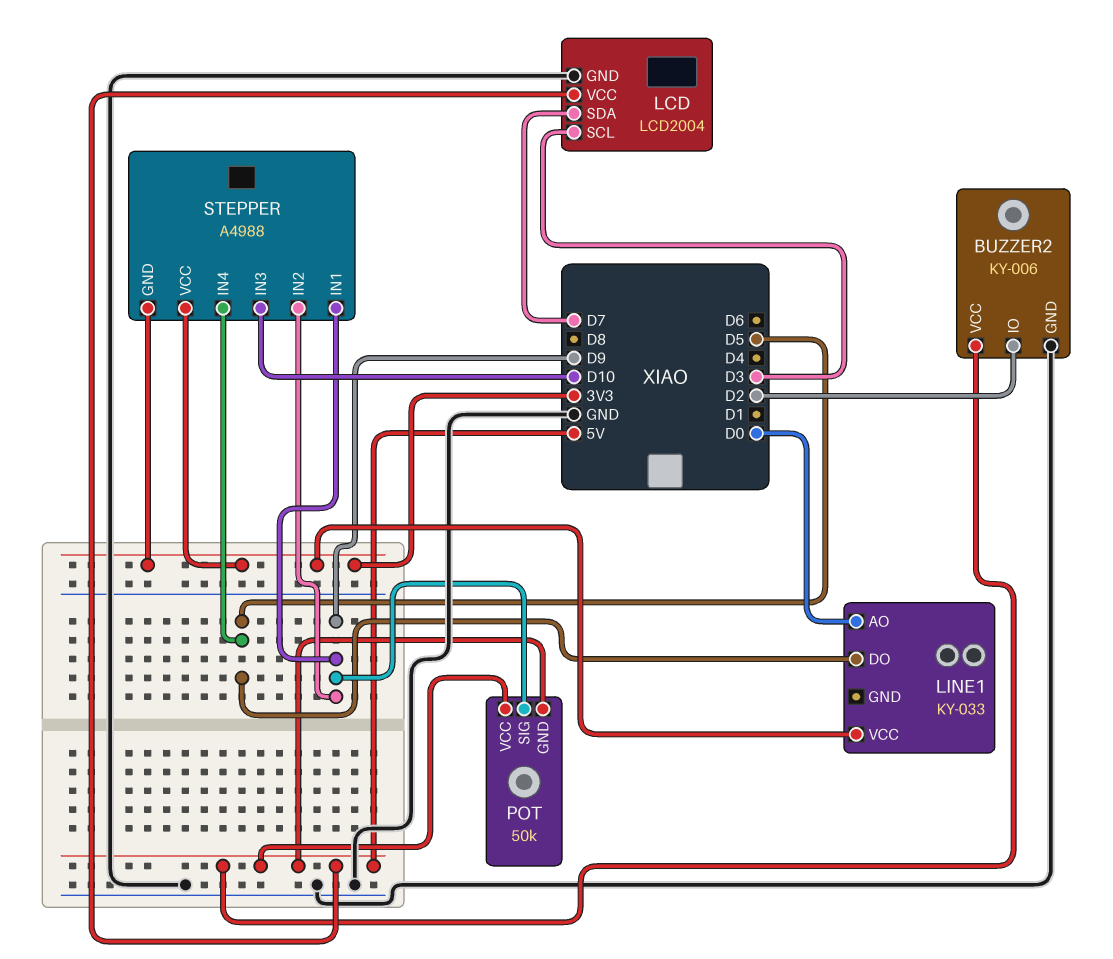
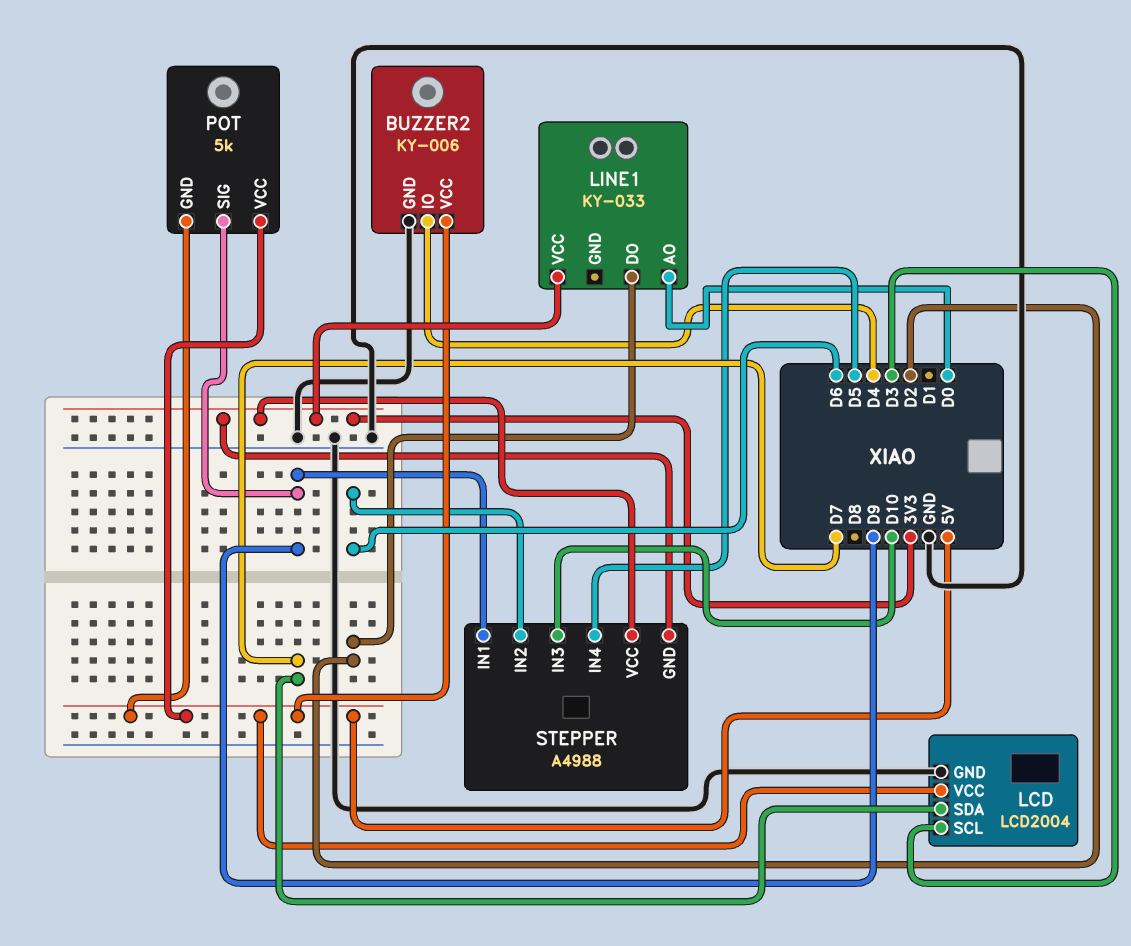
BUZZER2 pin IO: D2 -> D4
LINE1 pin DO: D5 -> D2
POT: 50k -> 5k
STEPPER pin IN2: D9 -> D6

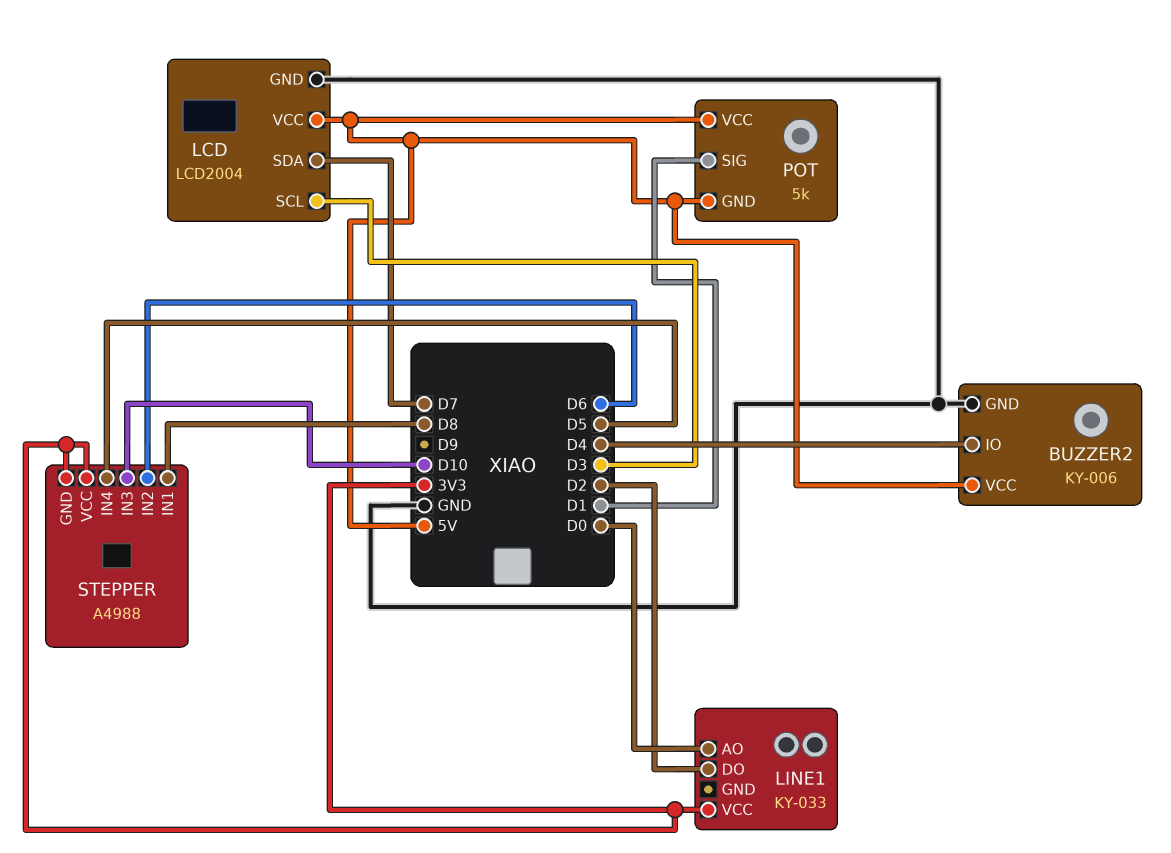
POT pin SIG: D9 -> D1
STEPPER pin IN1: D9 -> D8

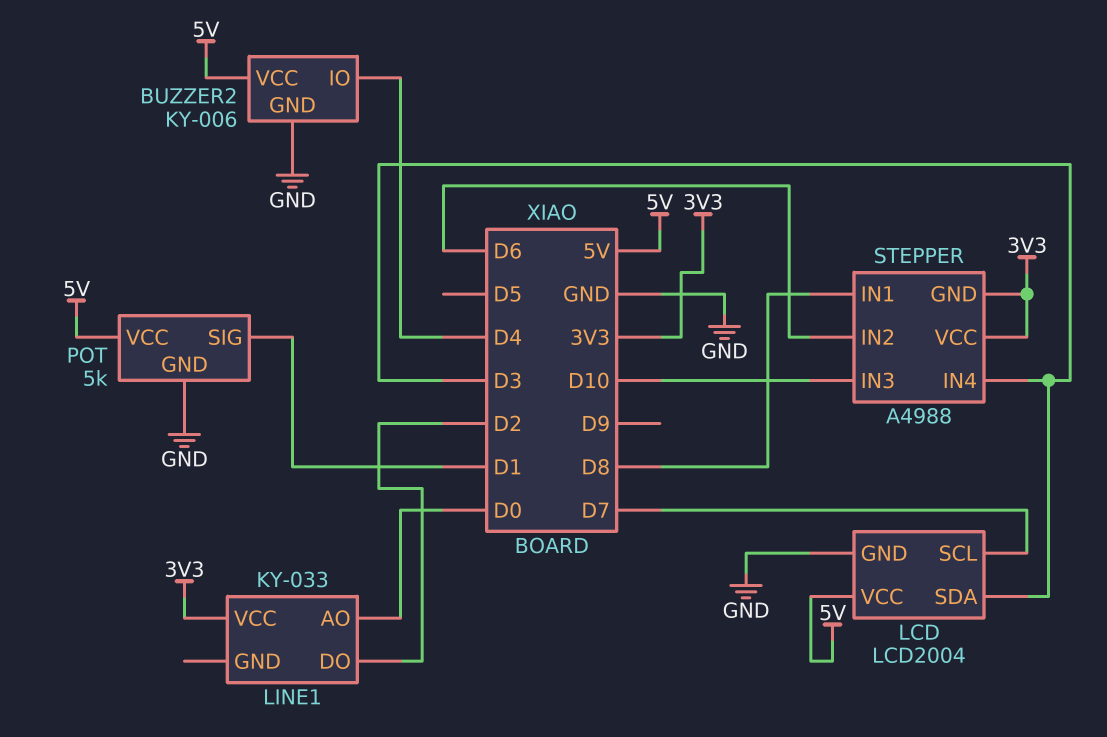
LCD pin SCL: D3 -> D7
LCD pin SDA: D7 -> D3
POT pin GND: 5V -> GND
STEPPER pin IN4: D5 -> D3

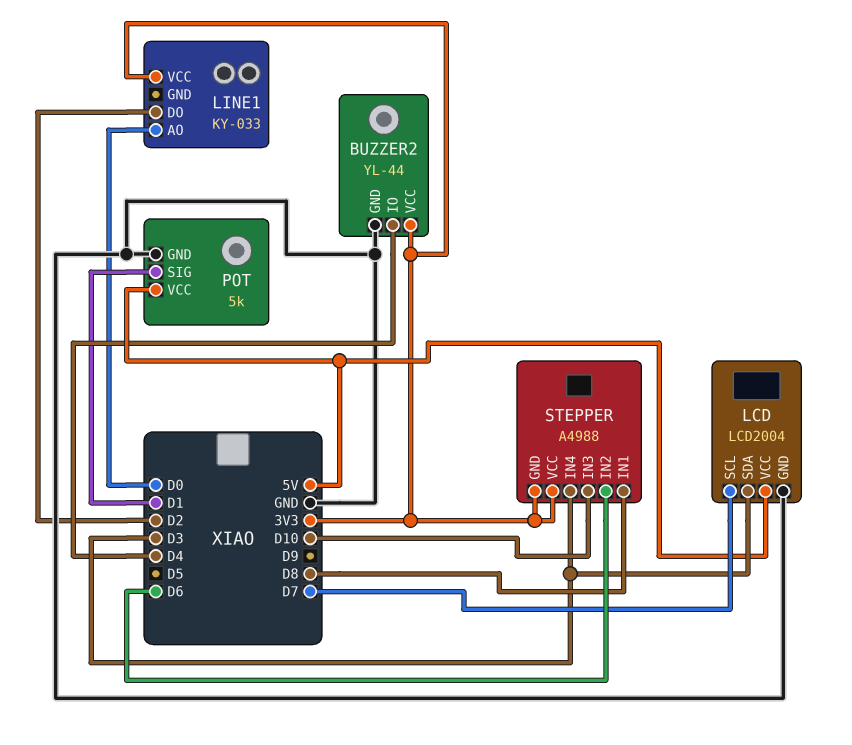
BUZZER2: KY-006 -> YL-44
BUZZER2 pin VCC: 5V -> 3V3

